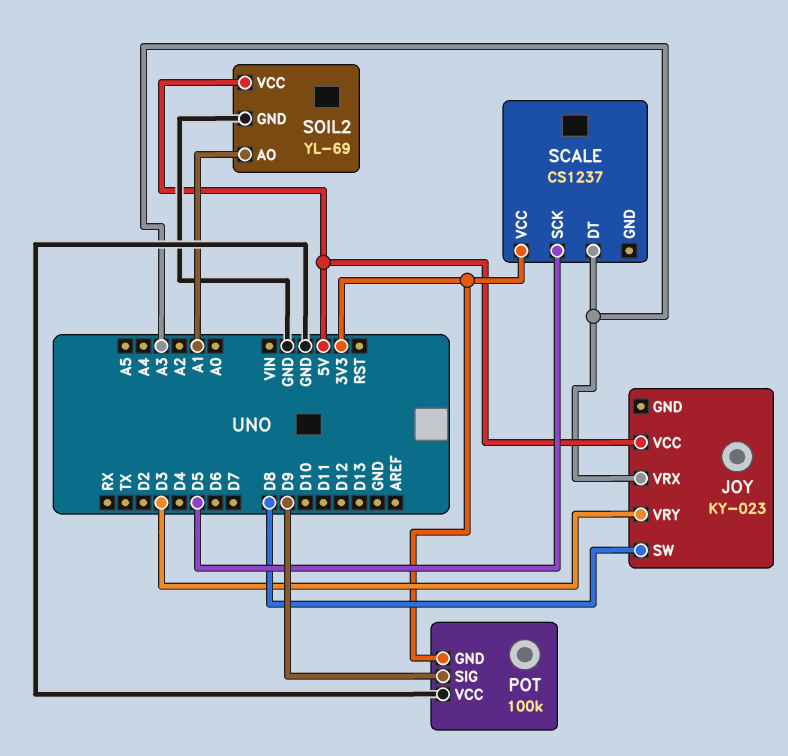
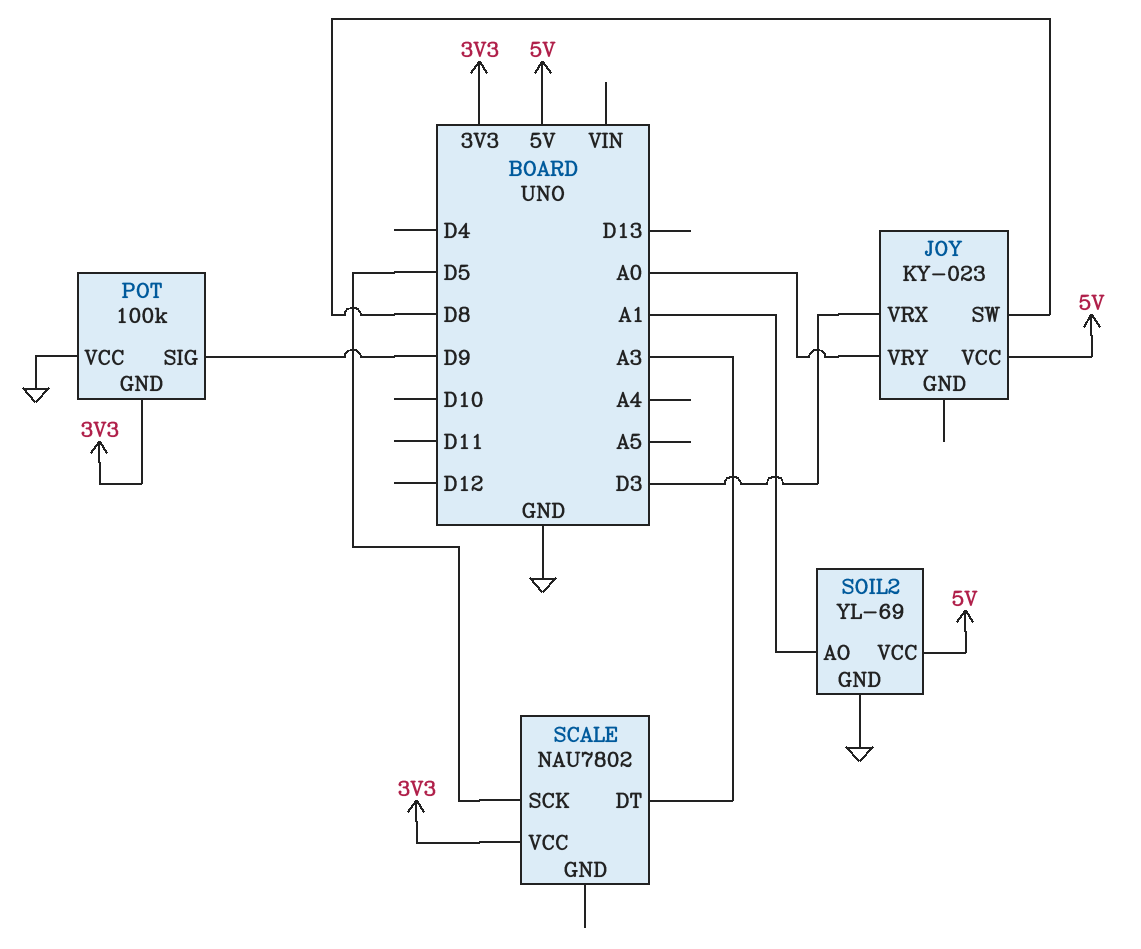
JOY pin VRX: A3 -> D3
JOY pin VRY: D3 -> A0
SCALE: CS1237 -> NAU7802

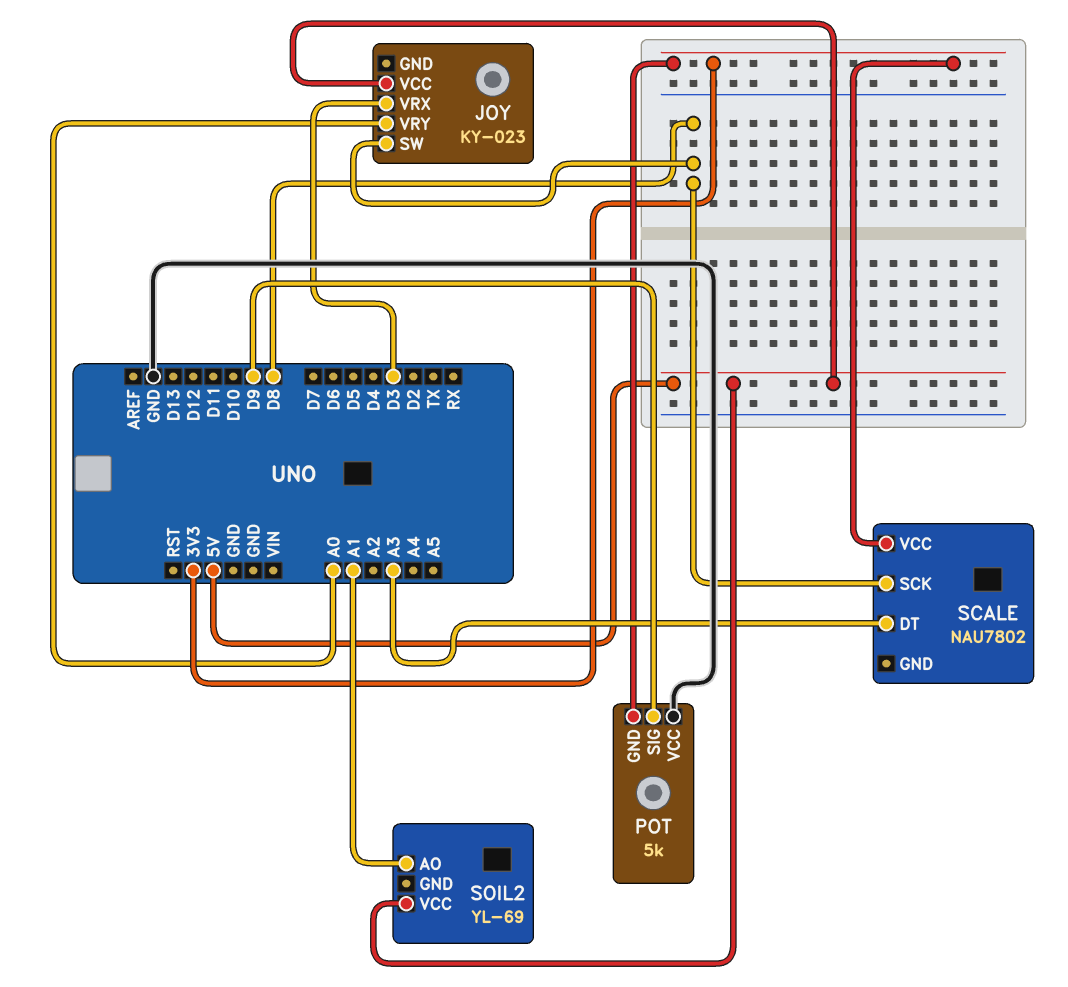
POT: 100k -> 5k
SCALE pin SCK: D5 -> D8
SOIL2 pin GND: GND -> none

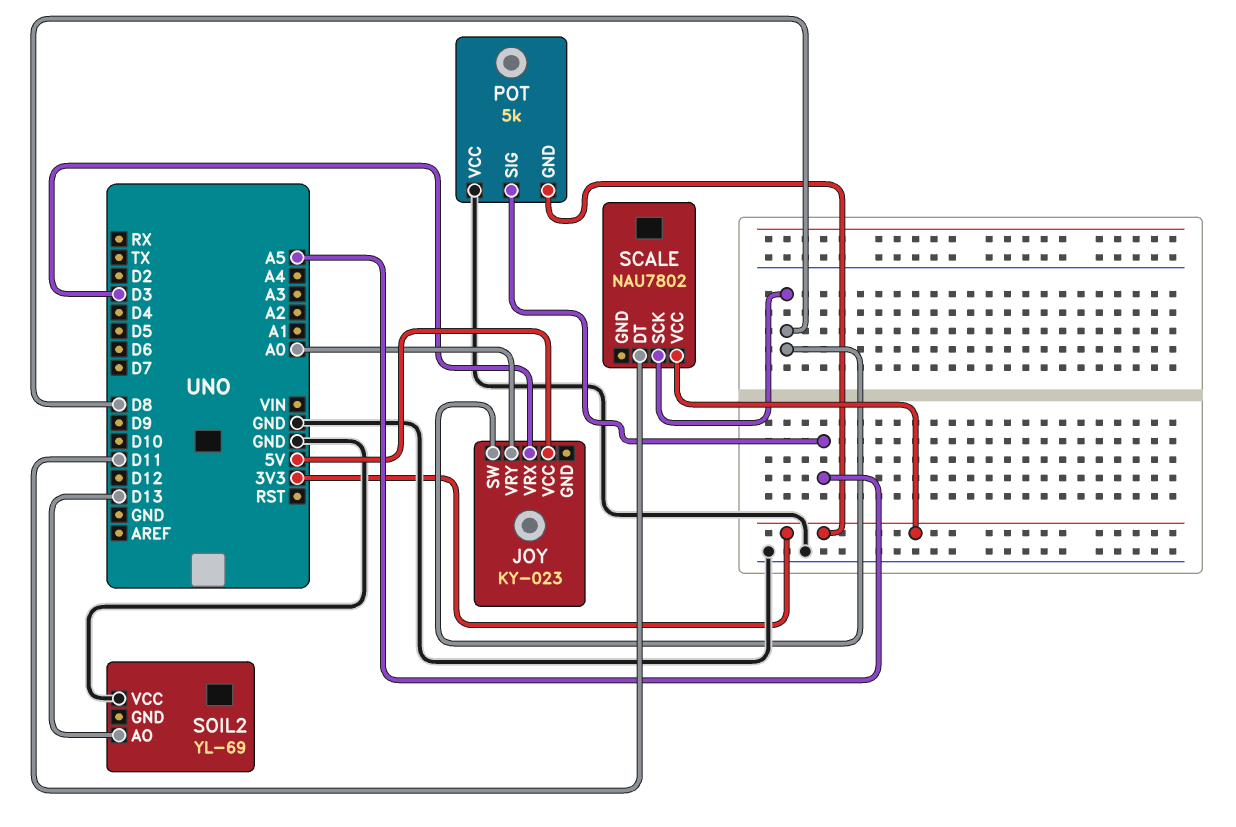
POT pin SIG: D9 -> A5
SCALE pin DT: A3 -> D11
SOIL2 pin AO: A1 -> D13
SOIL2 pin VCC: 5V -> GND

